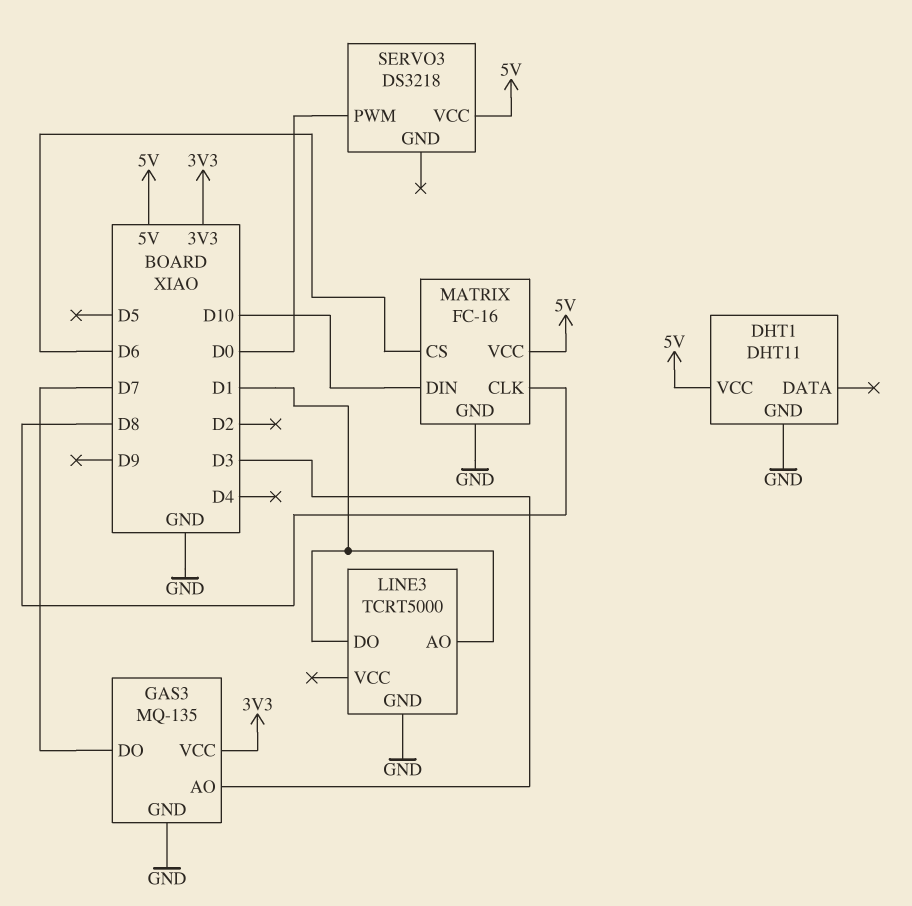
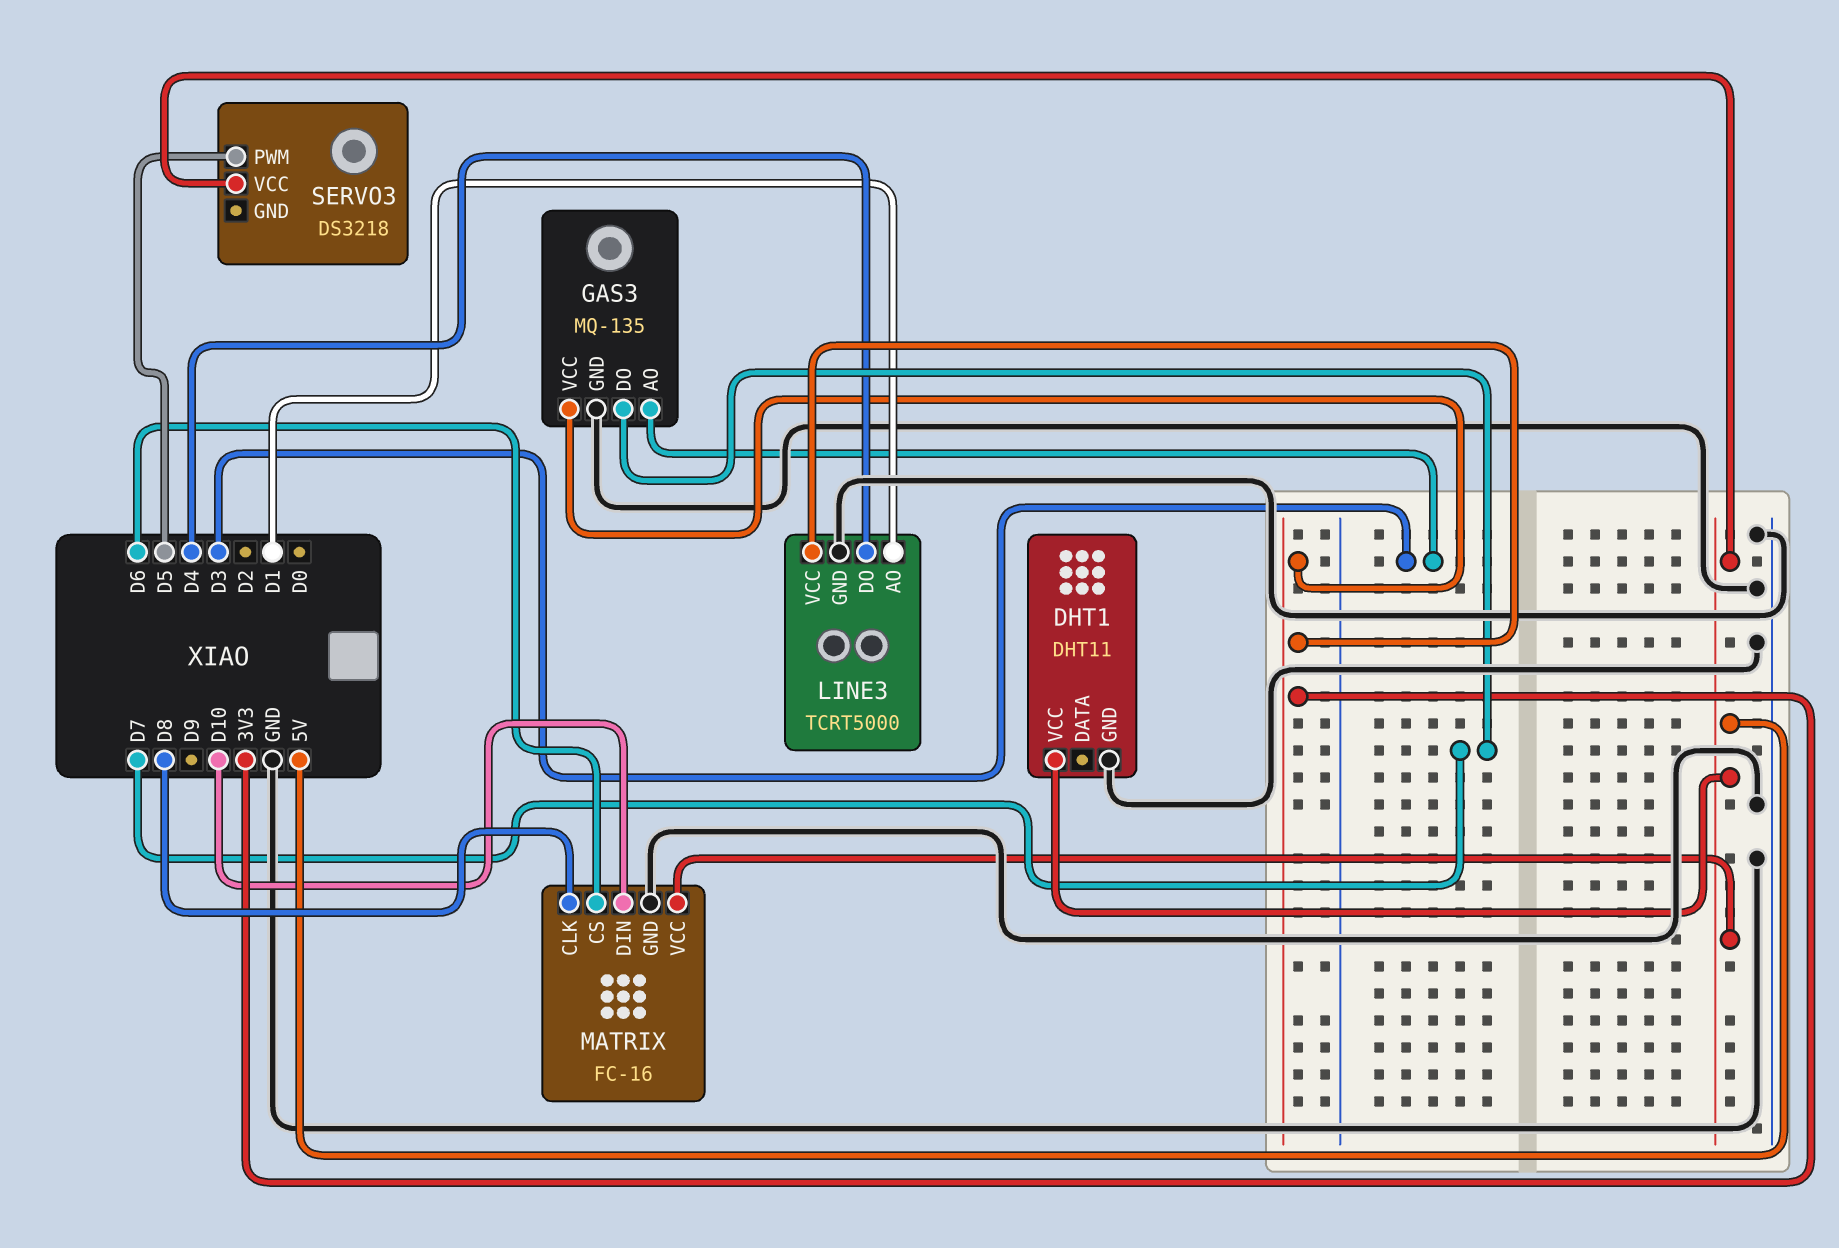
LINE3 pin DO: D1 -> D4
LINE3 pin VCC: none -> 3V3
SERVO3 pin PWM: D0 -> D5

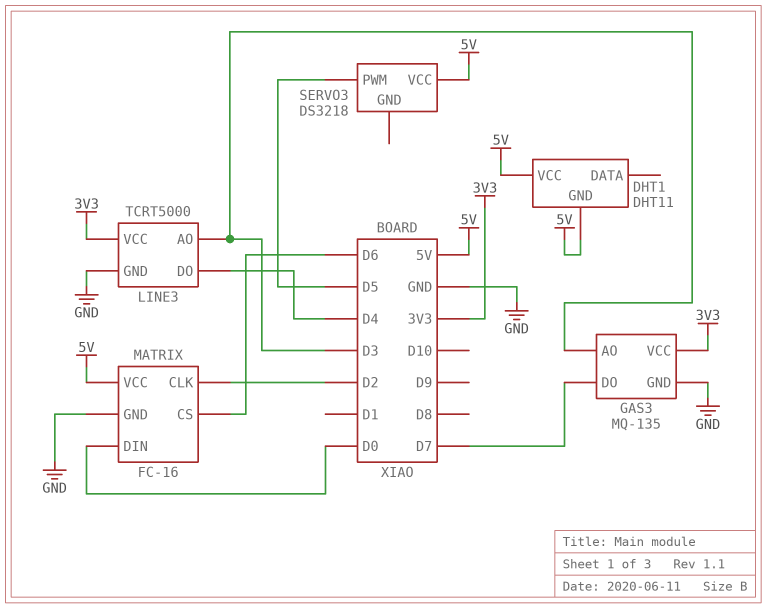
DHT1 pin GND: GND -> 5V
LINE3 pin AO: D1 -> D3
MATRIX pin CLK: D8 -> D2
MATRIX pin DIN: D10 -> D0

